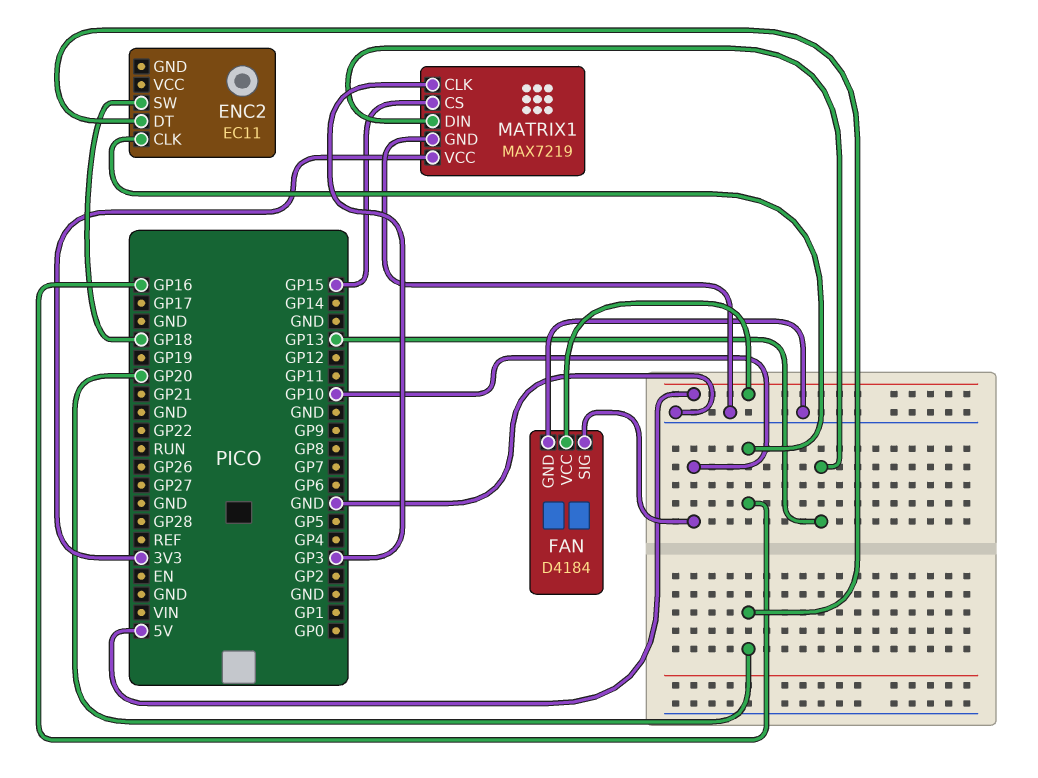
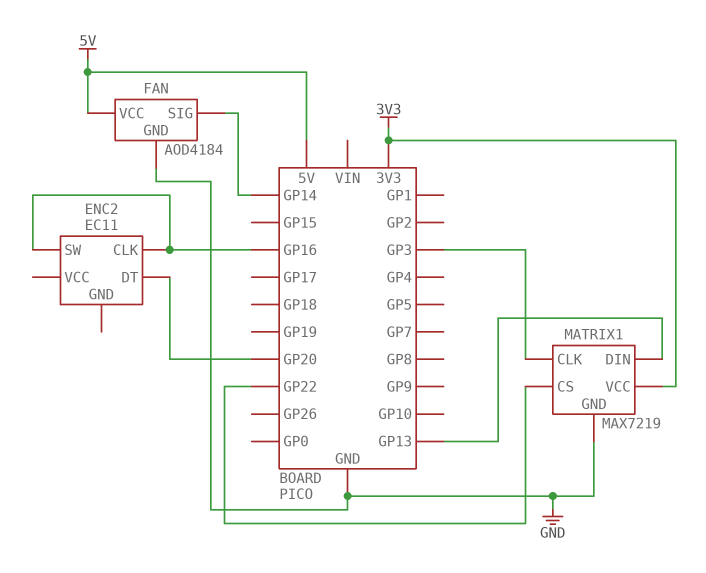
ENC2 pin SW: GP18 -> GP16
FAN: D4184 -> AOD4184
FAN pin SIG: GP10 -> GP14
MATRIX1 pin CS: GP15 -> GP22

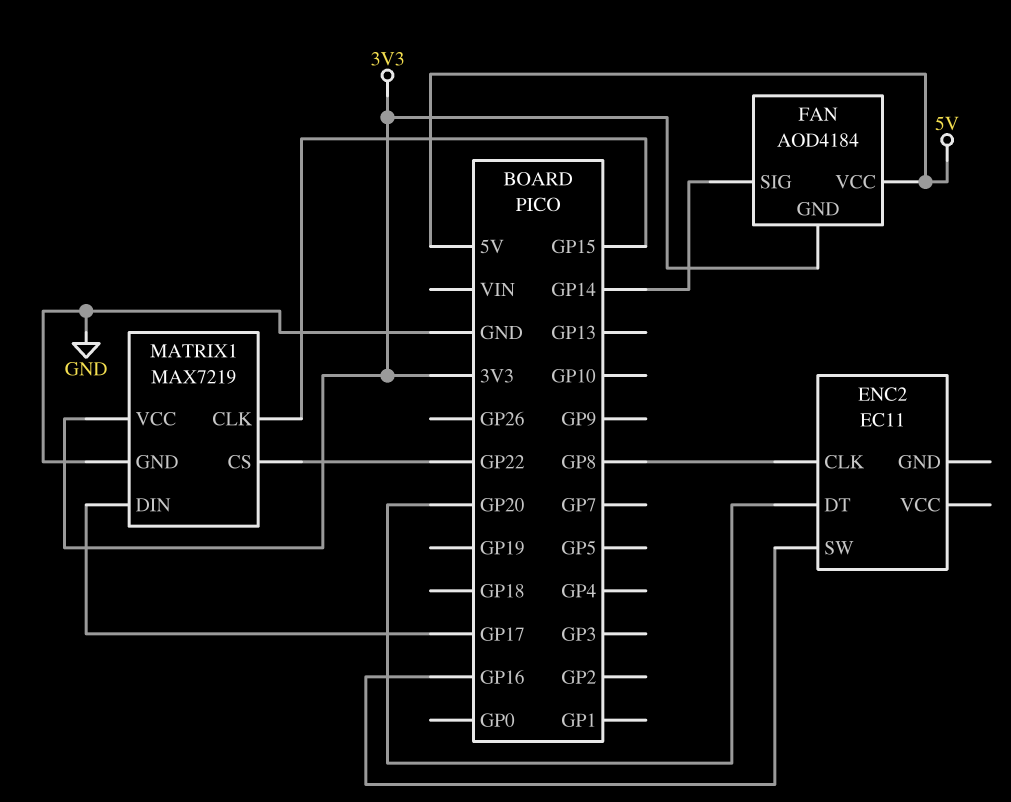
ENC2 pin CLK: GP16 -> GP8
FAN pin GND: GND -> 3V3
MATRIX1 pin CLK: GP3 -> GP15
MATRIX1 pin DIN: GP13 -> GP17

